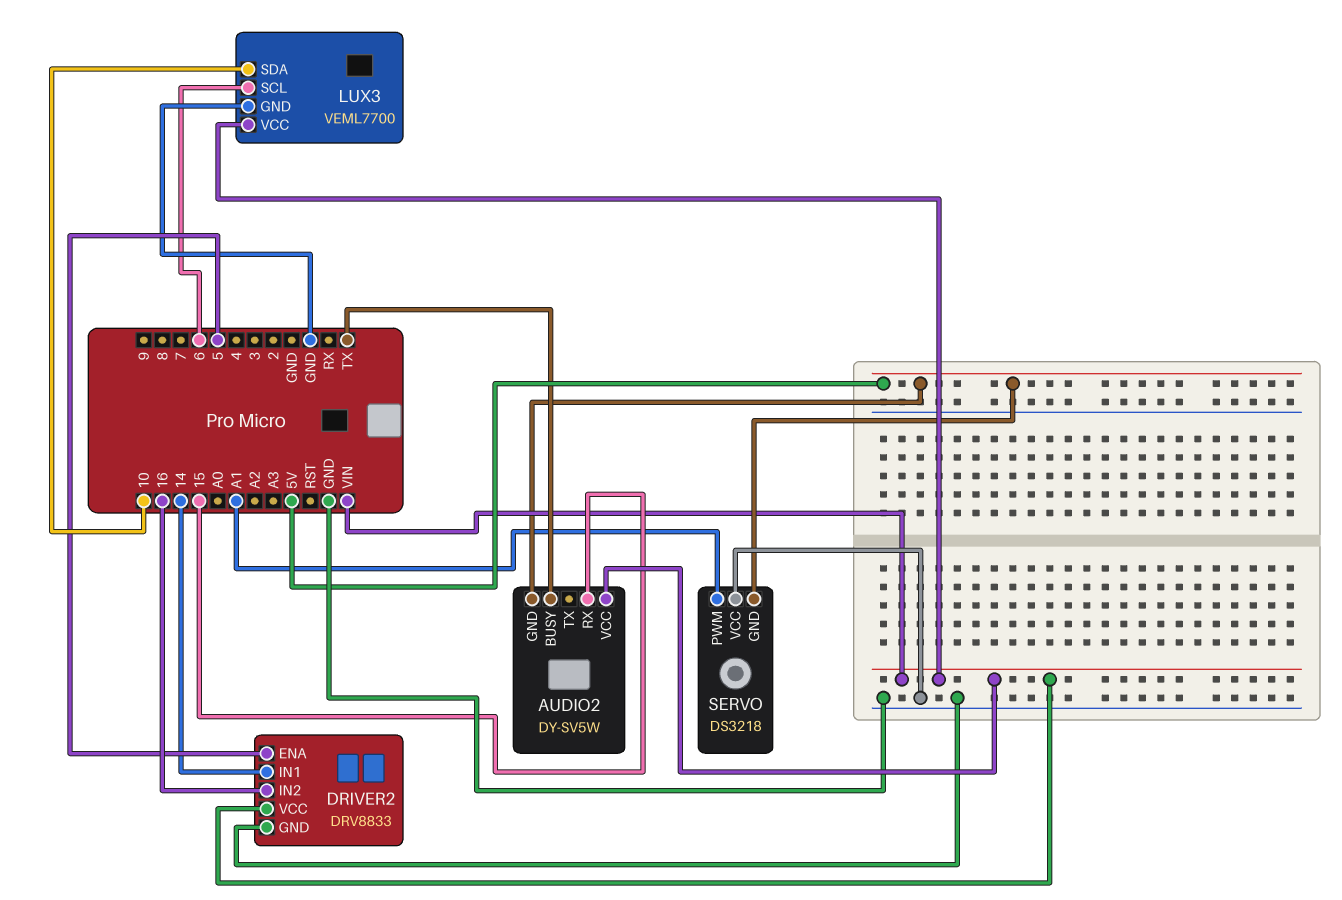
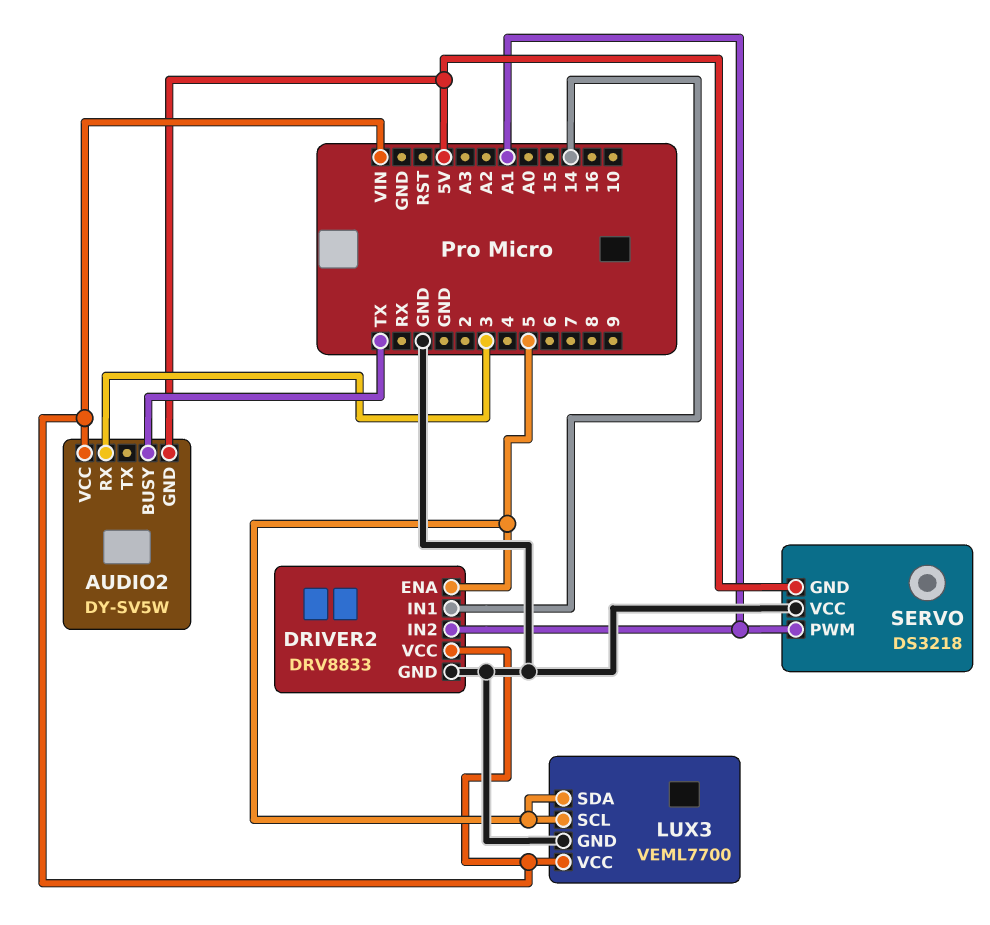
AUDIO2 pin RX: 15 -> 3
DRIVER2 pin IN2: 16 -> A1
LUX3 pin SCL: 6 -> 5
LUX3 pin SDA: 10 -> 5

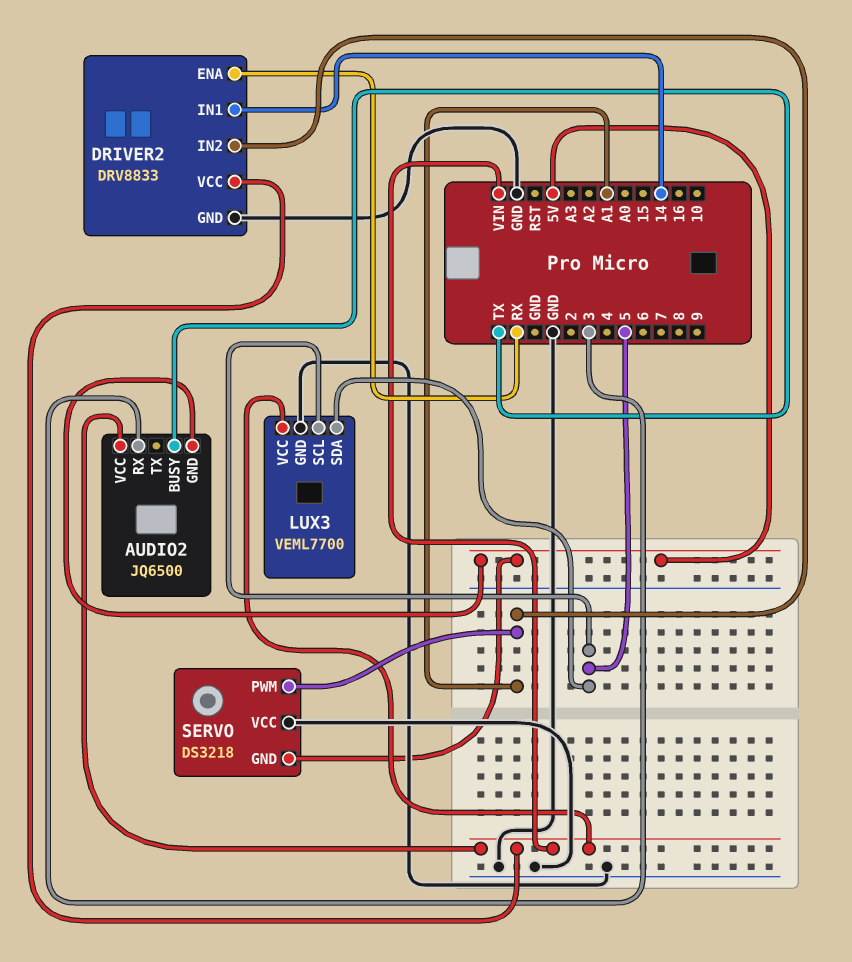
AUDIO2: DY-SV5W -> JQ6500
DRIVER2 pin ENA: 5 -> RX

